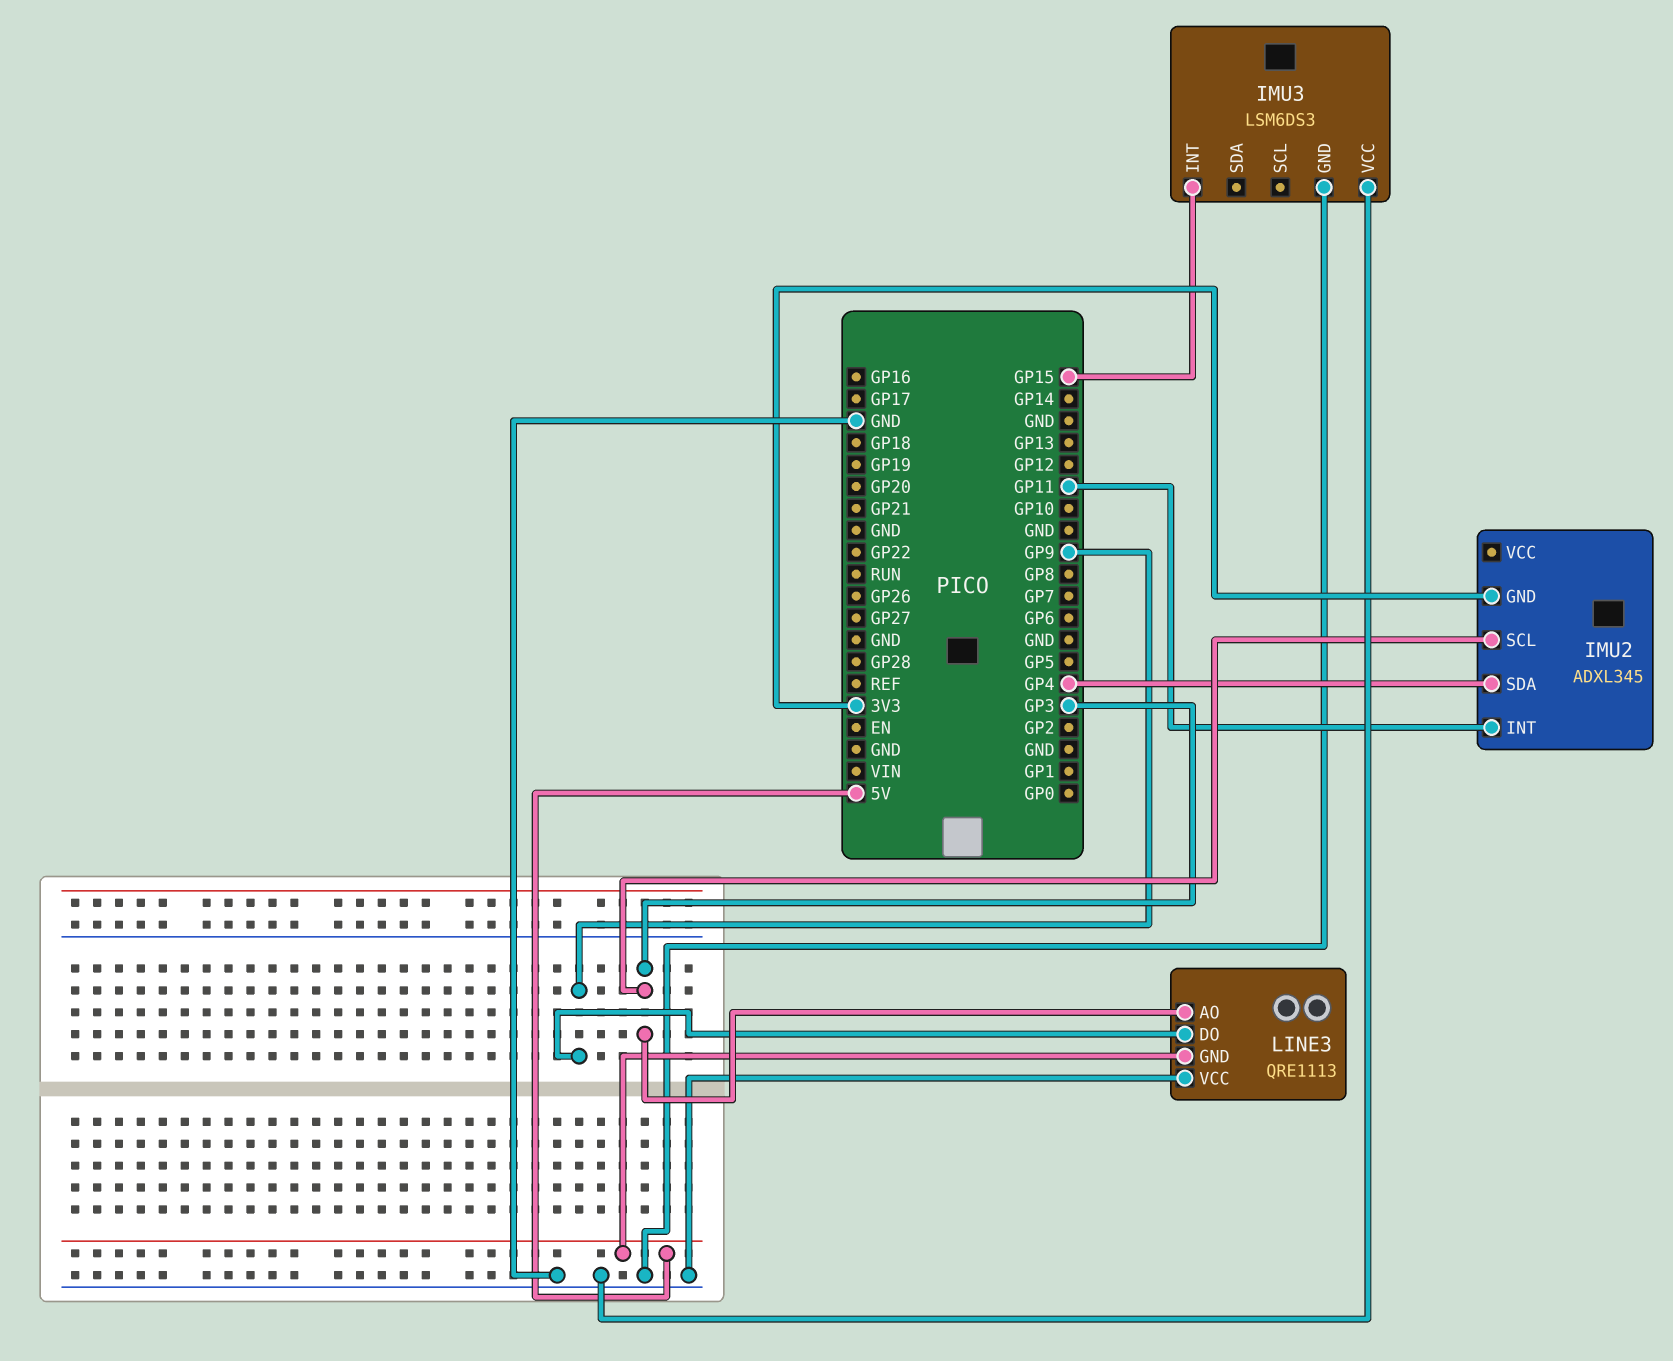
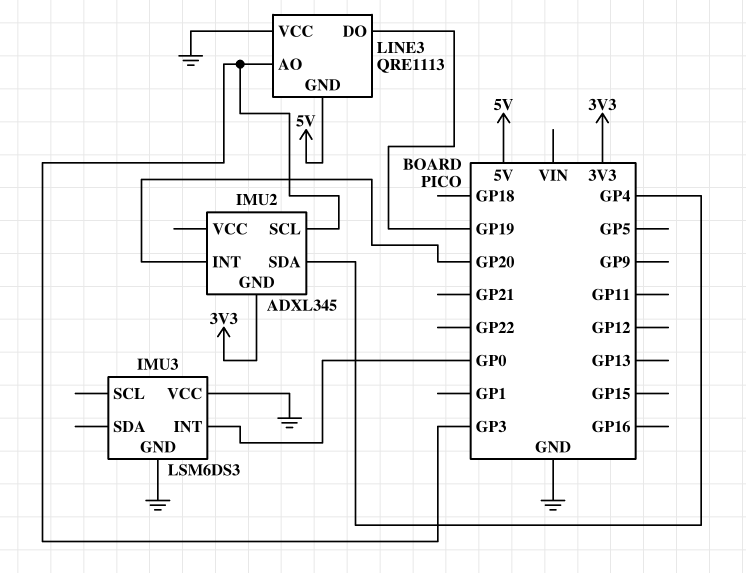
IMU2 pin INT: GP11 -> GP20
IMU3 pin INT: GP15 -> GP0
LINE3 pin DO: GP9 -> GP19

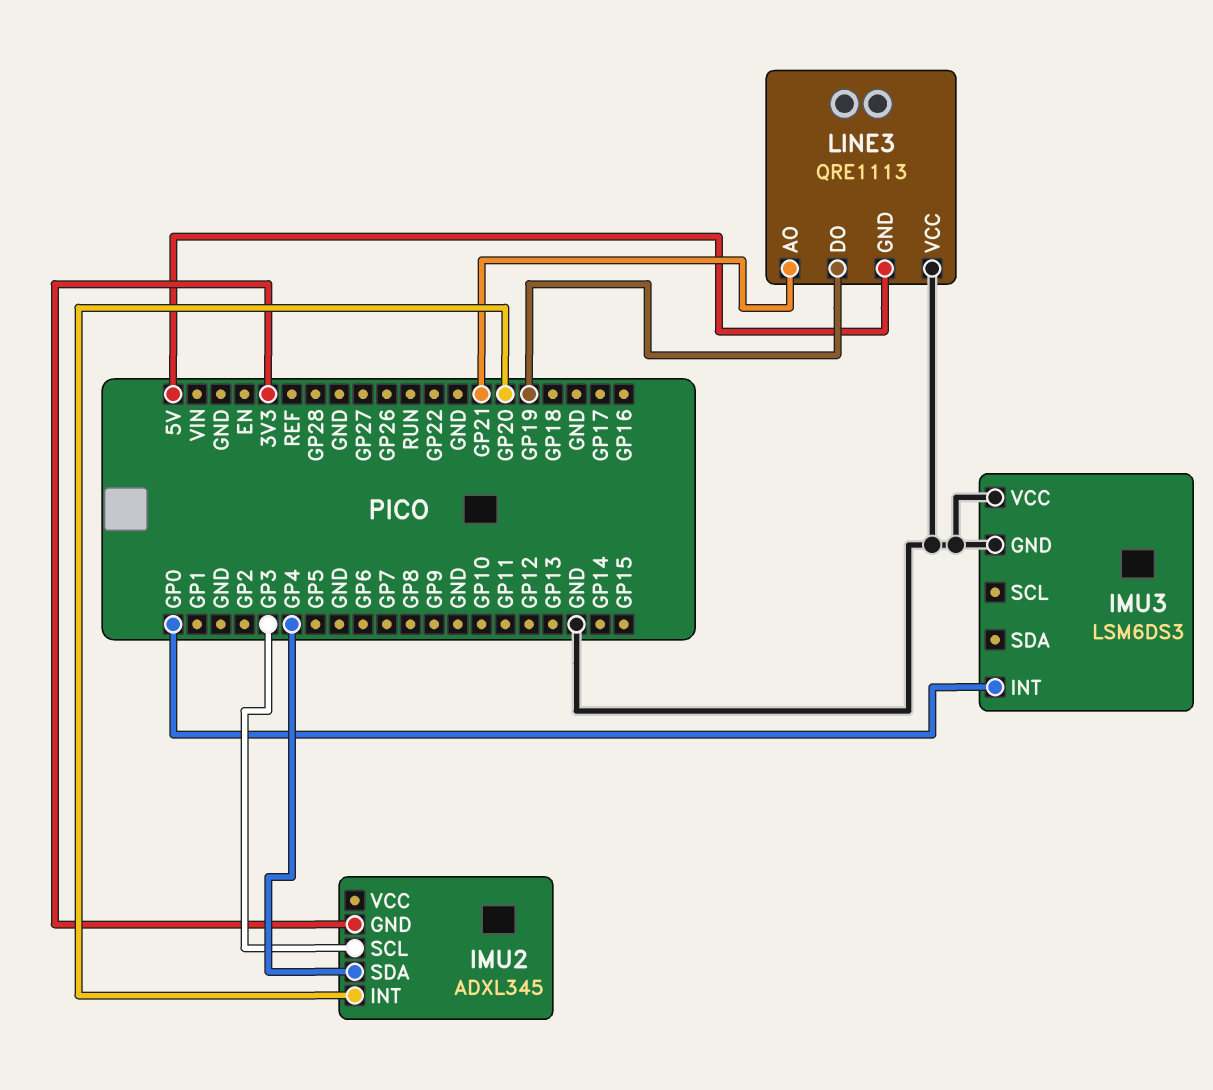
LINE3 pin AO: GP3 -> GP21

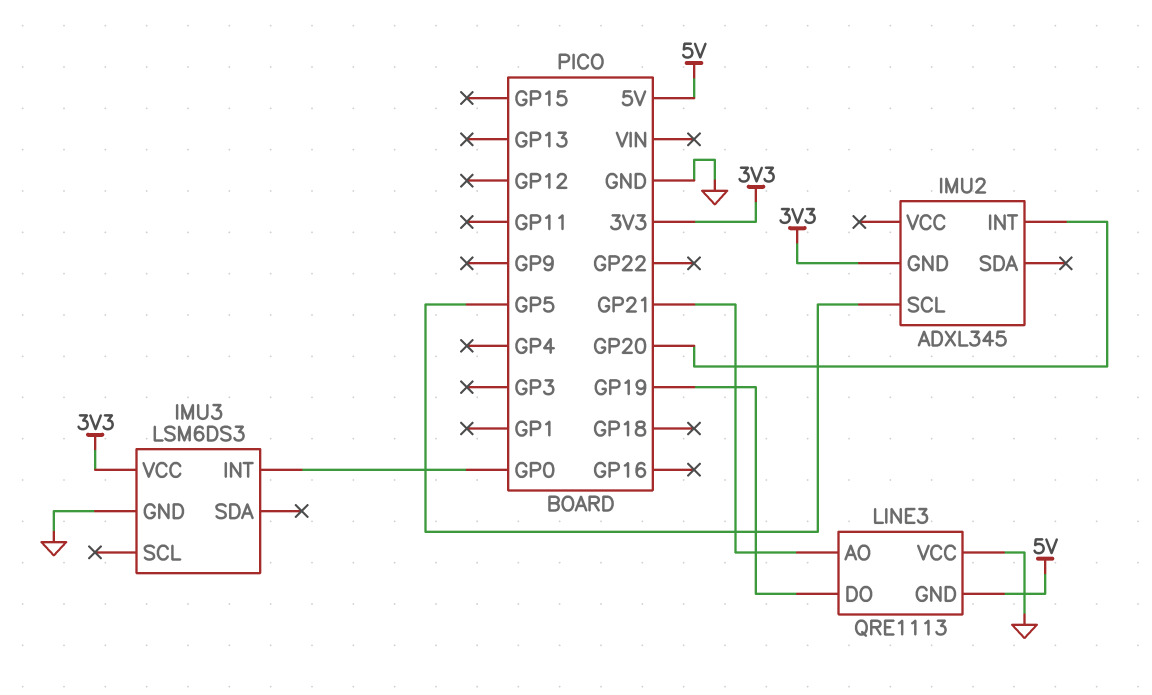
IMU2 pin SCL: GP3 -> GP5
IMU2 pin SDA: GP4 -> none
IMU3 pin VCC: GND -> 3V3

